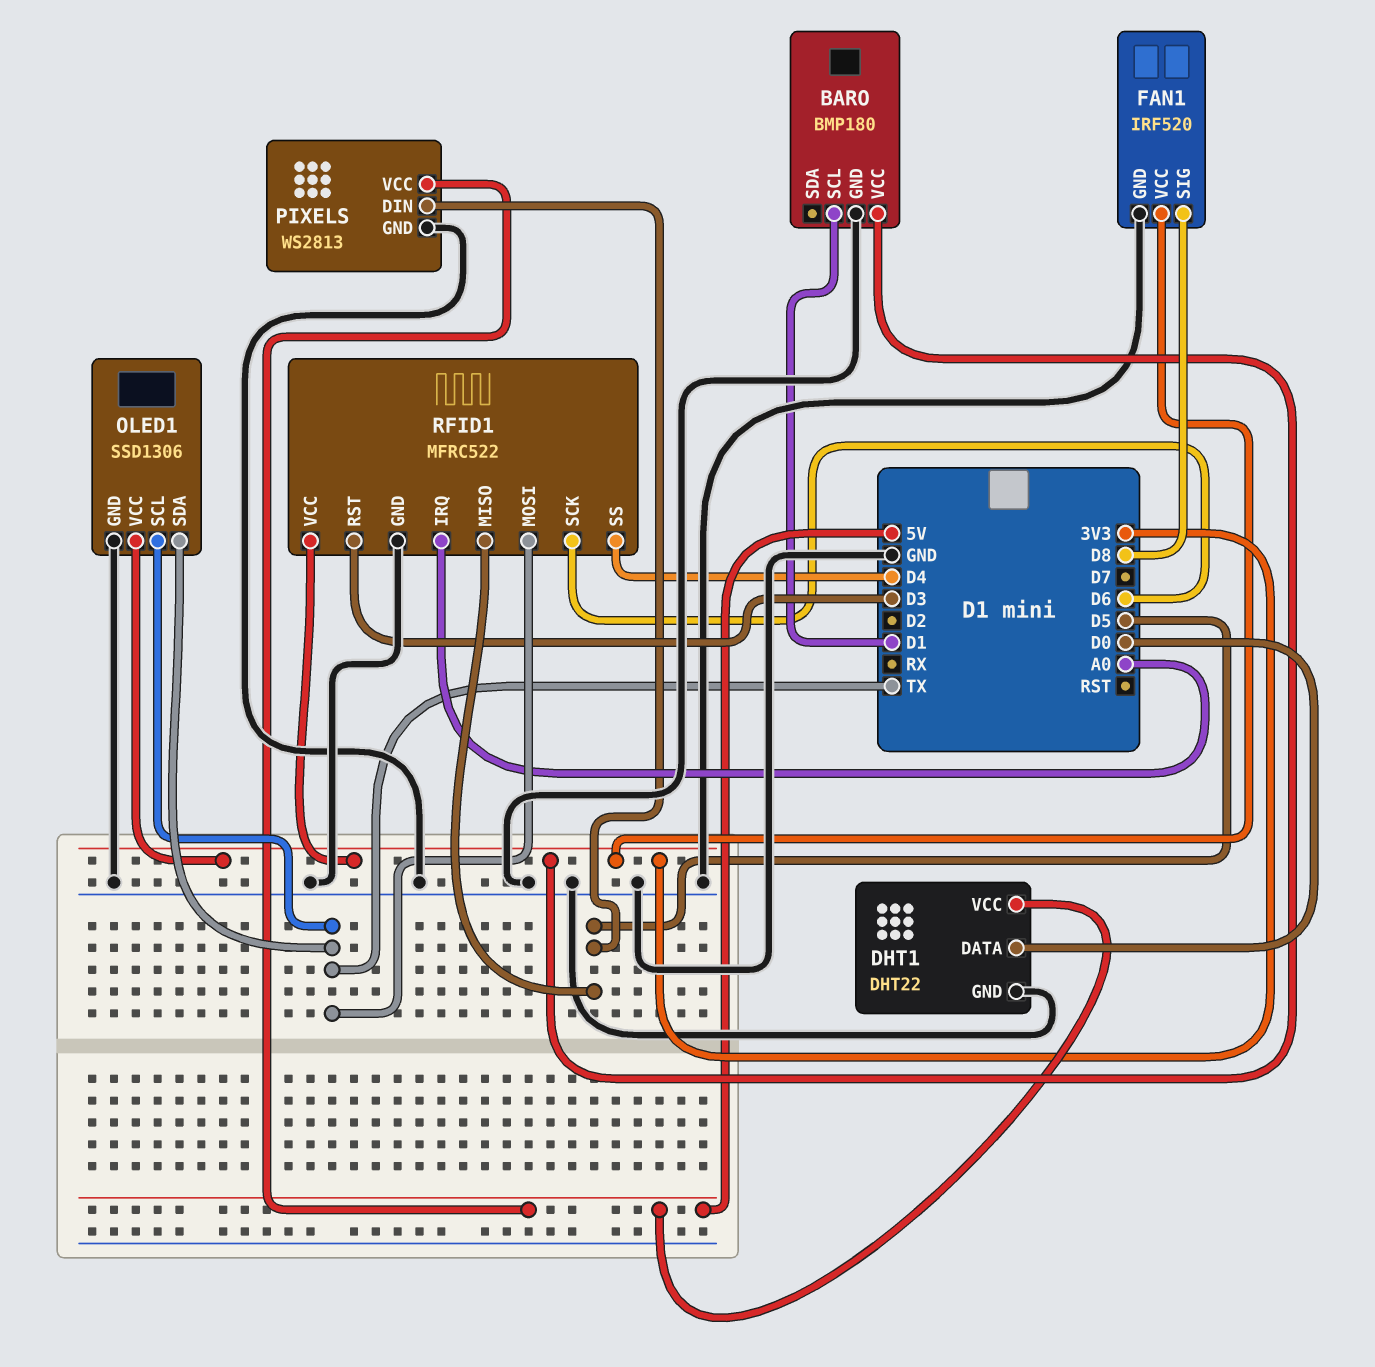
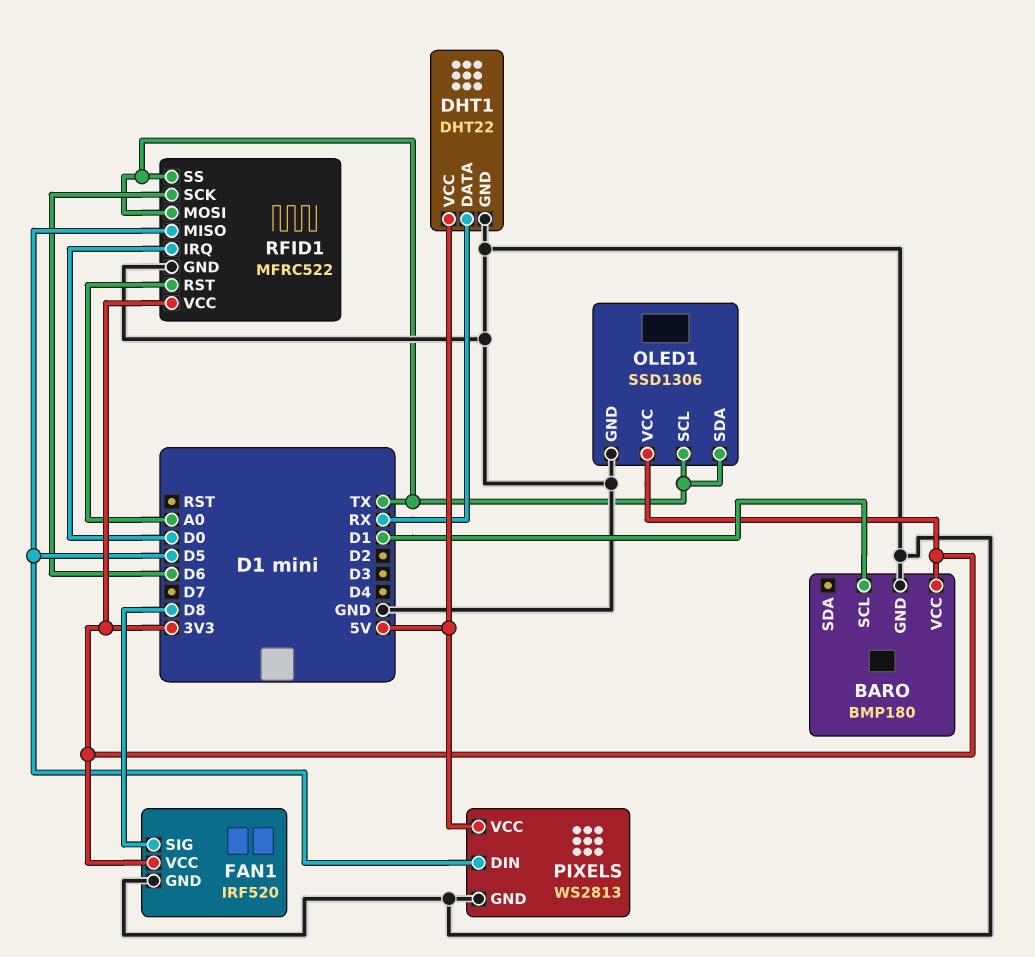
DHT1 pin DATA: D0 -> RX
RFID1 pin IRQ: A0 -> D0
RFID1 pin RST: D3 -> A0
RFID1 pin SS: D4 -> TX

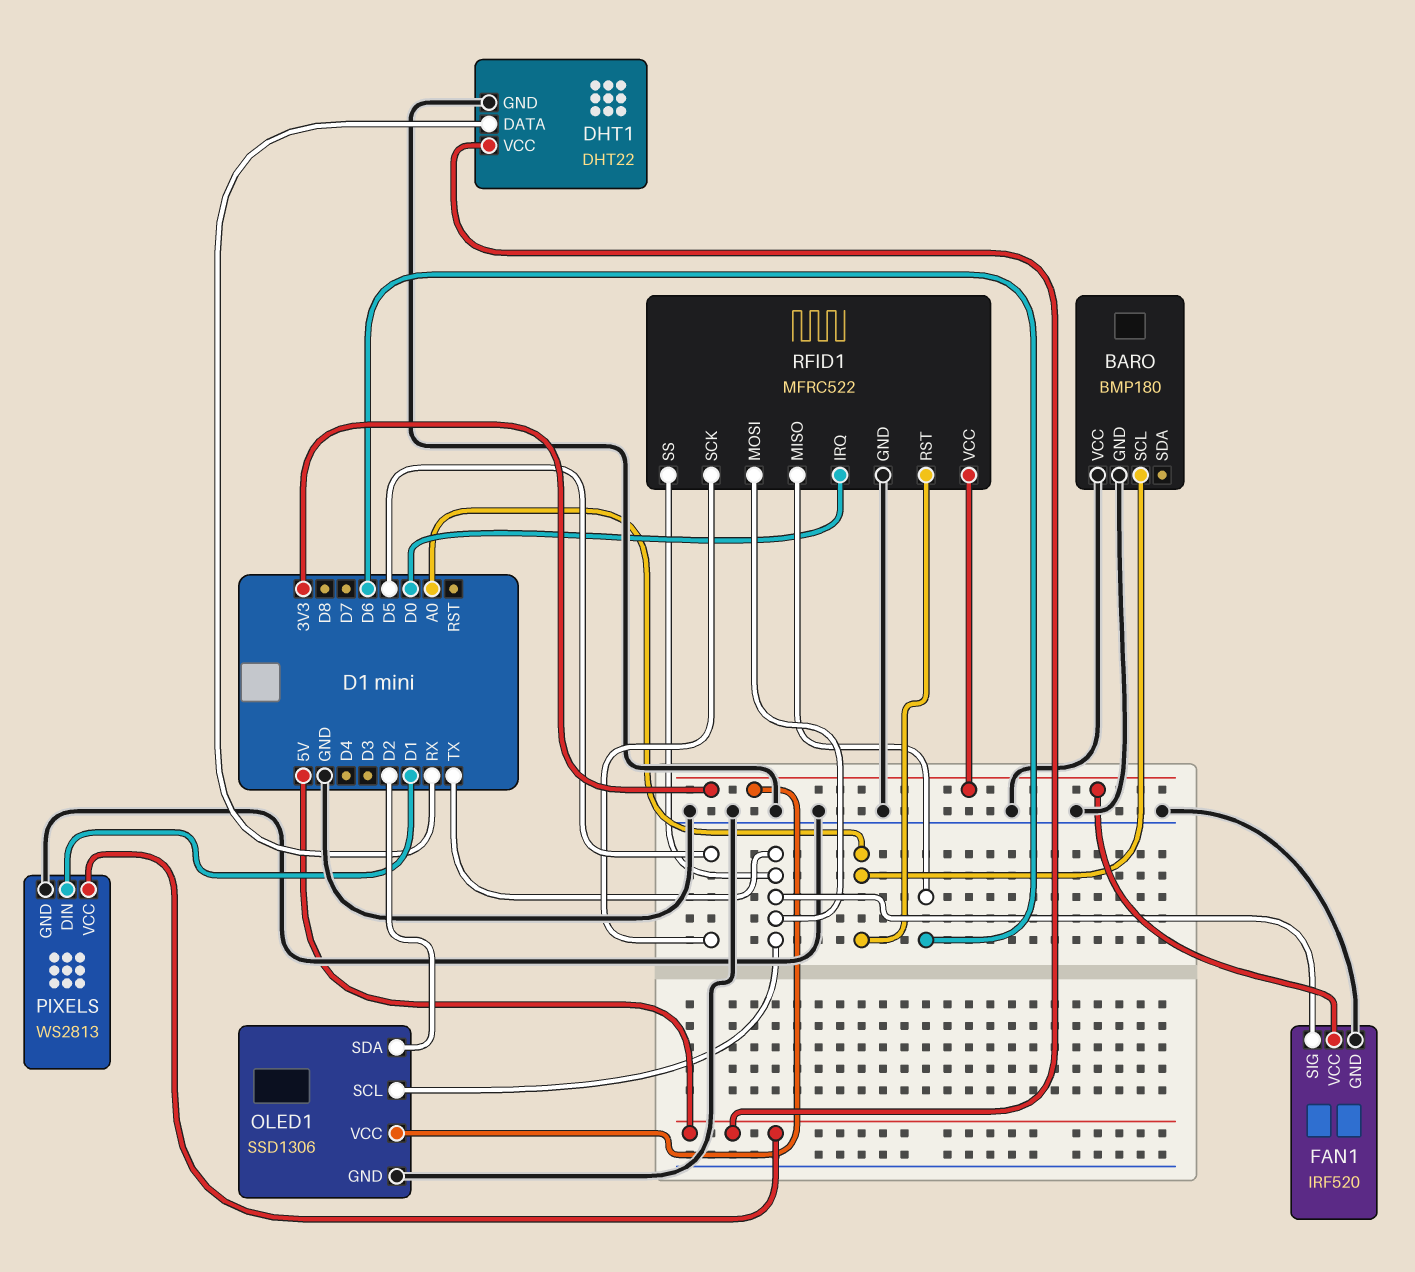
BARO pin SCL: D1 -> A0
BARO pin VCC: 3V3 -> GND
FAN1 pin SIG: D8 -> TX
OLED1 pin SDA: TX -> D2
PIXELS pin DIN: D5 -> D1
RFID1 pin MISO: D5 -> D6
RFID1 pin SCK: D6 -> D5

